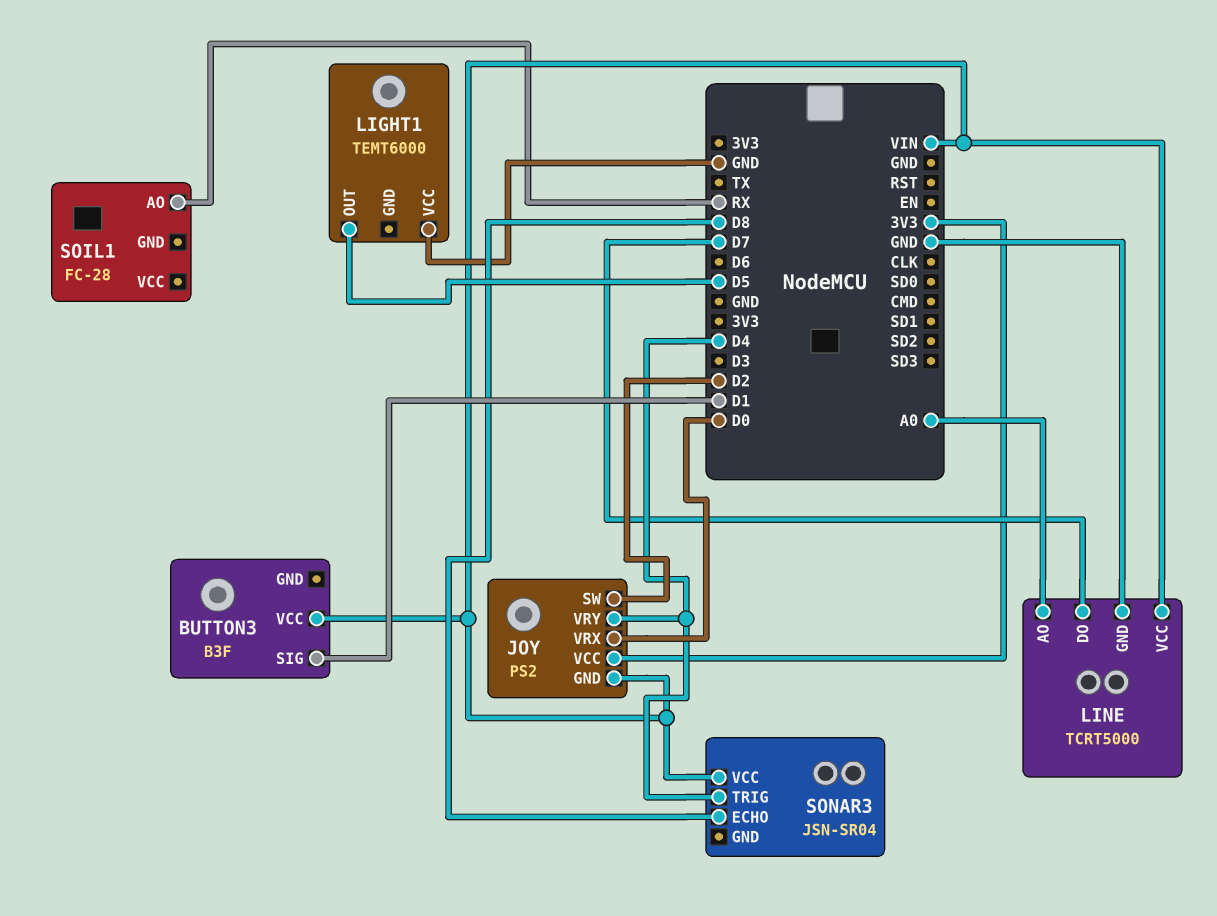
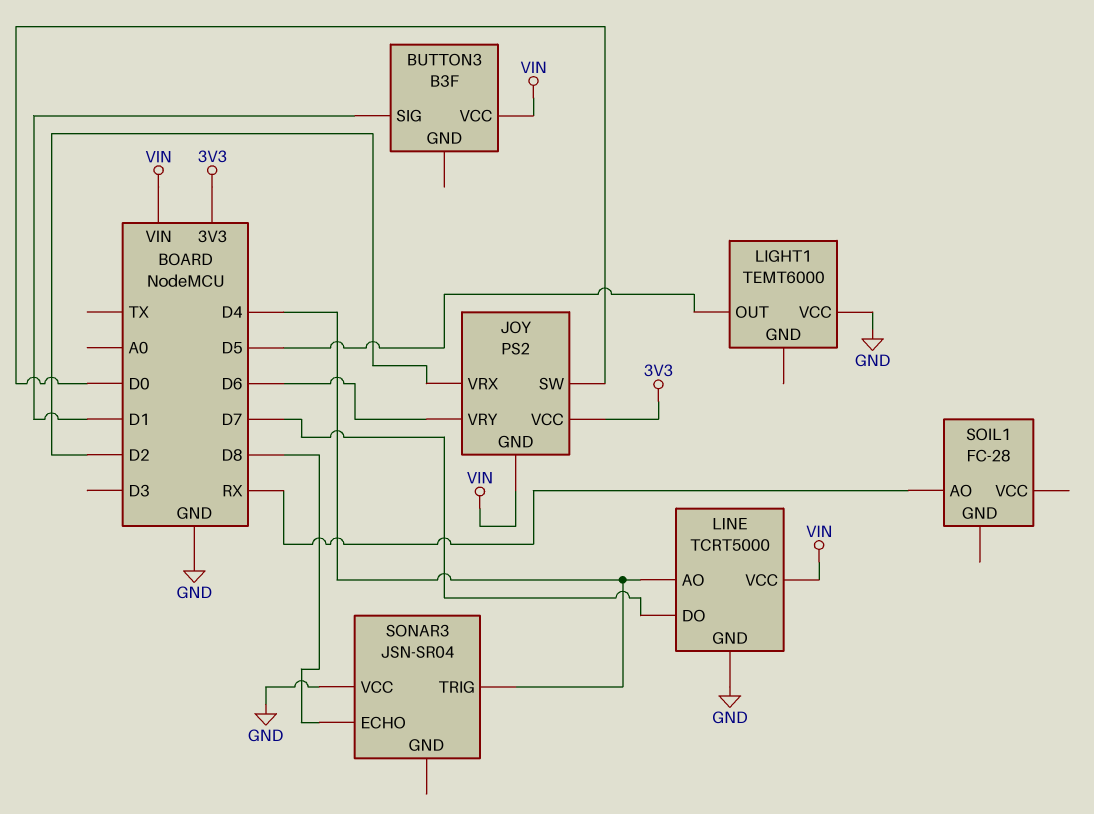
JOY pin SW: D2 -> D0
JOY pin VRX: D0 -> D2
JOY pin VRY: D4 -> D6
LINE pin AO: A0 -> D4
SONAR3 pin VCC: VIN -> GND

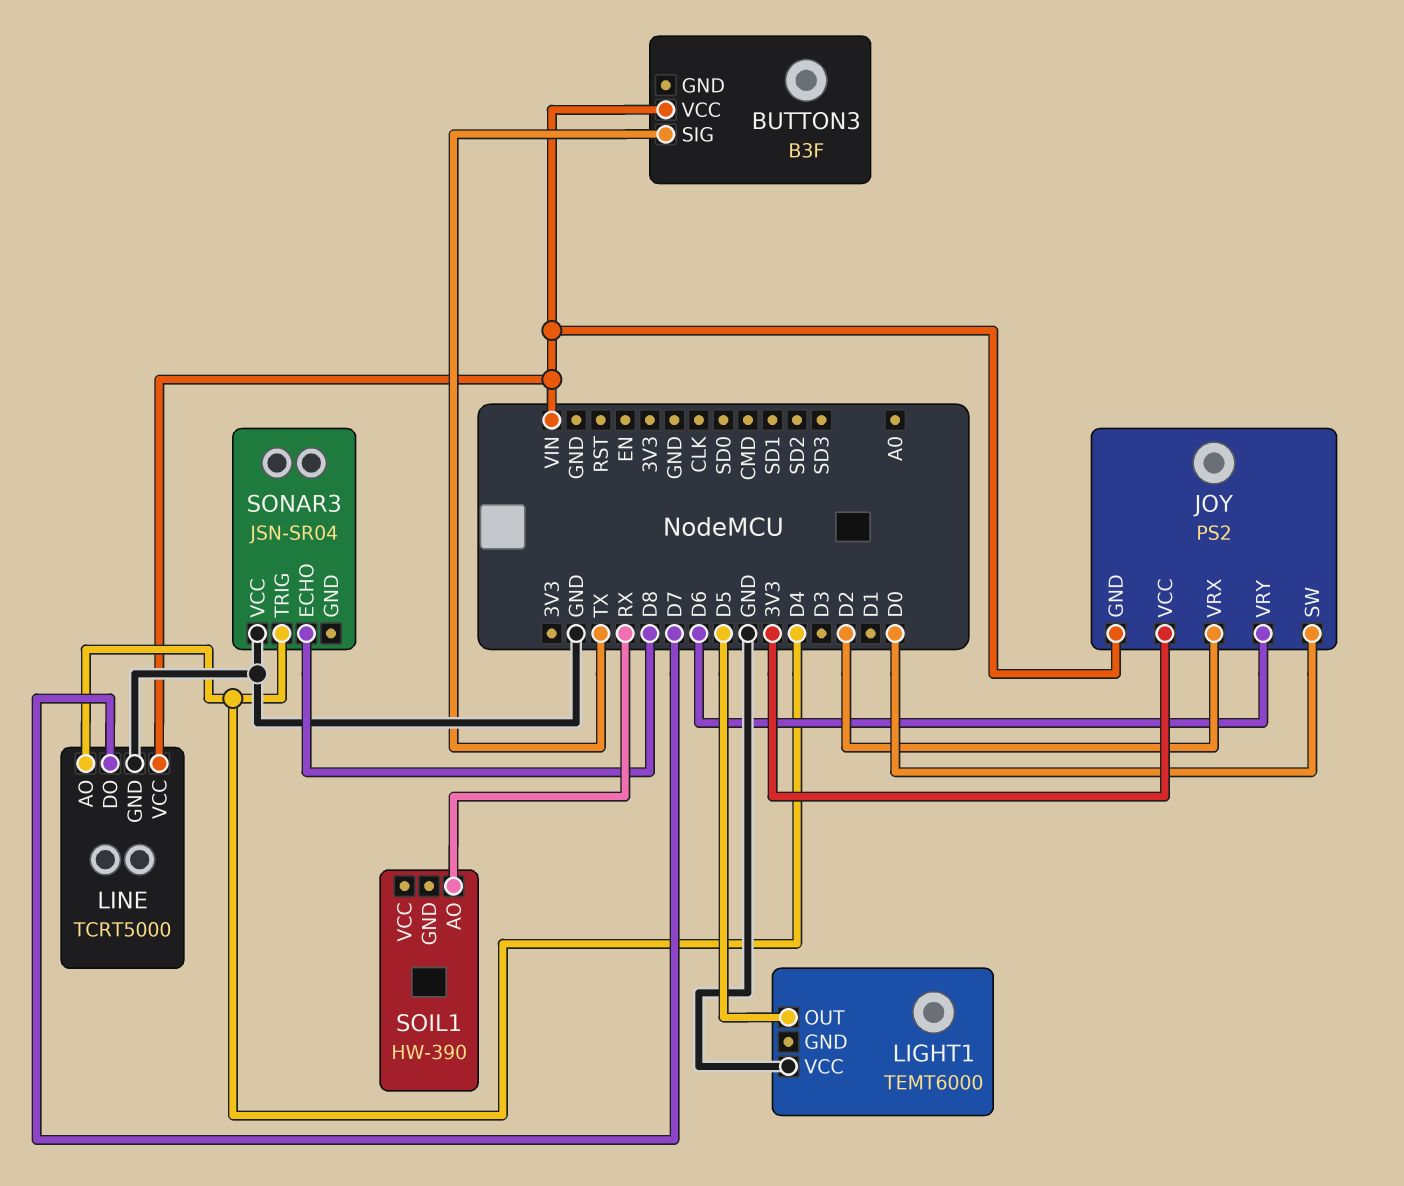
BUTTON3 pin SIG: D1 -> TX
SOIL1: FC-28 -> HW-390

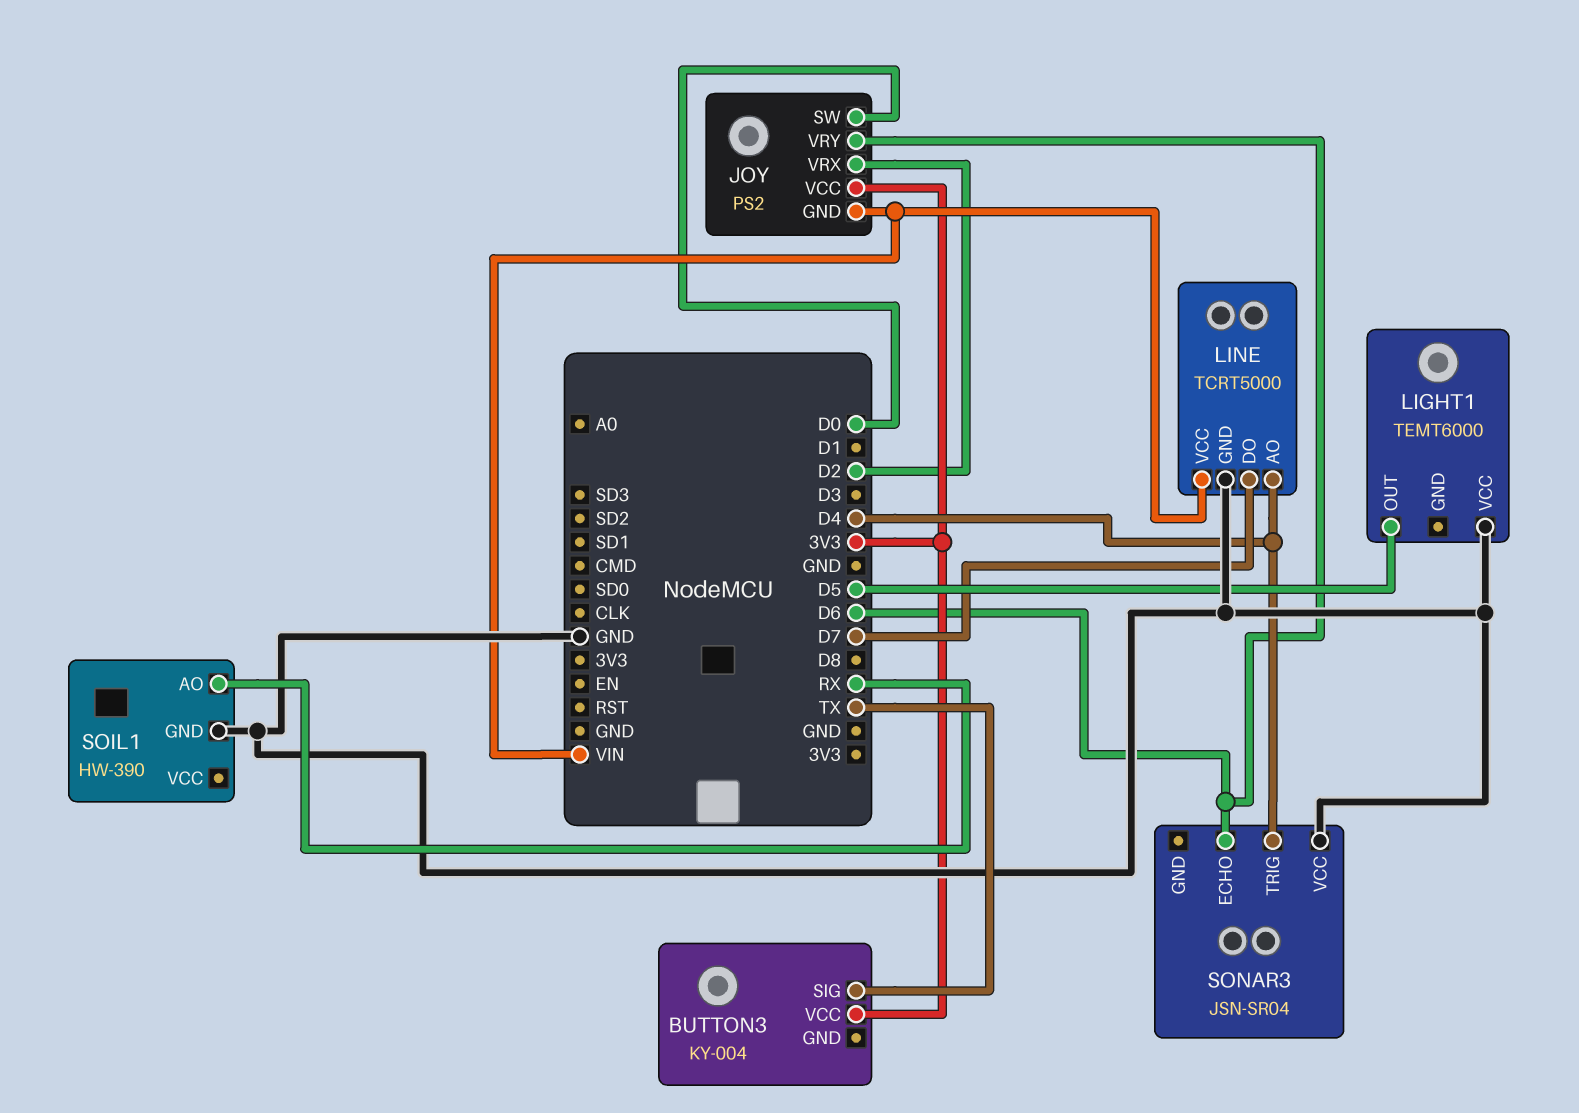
BUTTON3: B3F -> KY-004
BUTTON3 pin VCC: VIN -> 3V3
SOIL1 pin GND: none -> GND
SONAR3 pin ECHO: D8 -> D6

